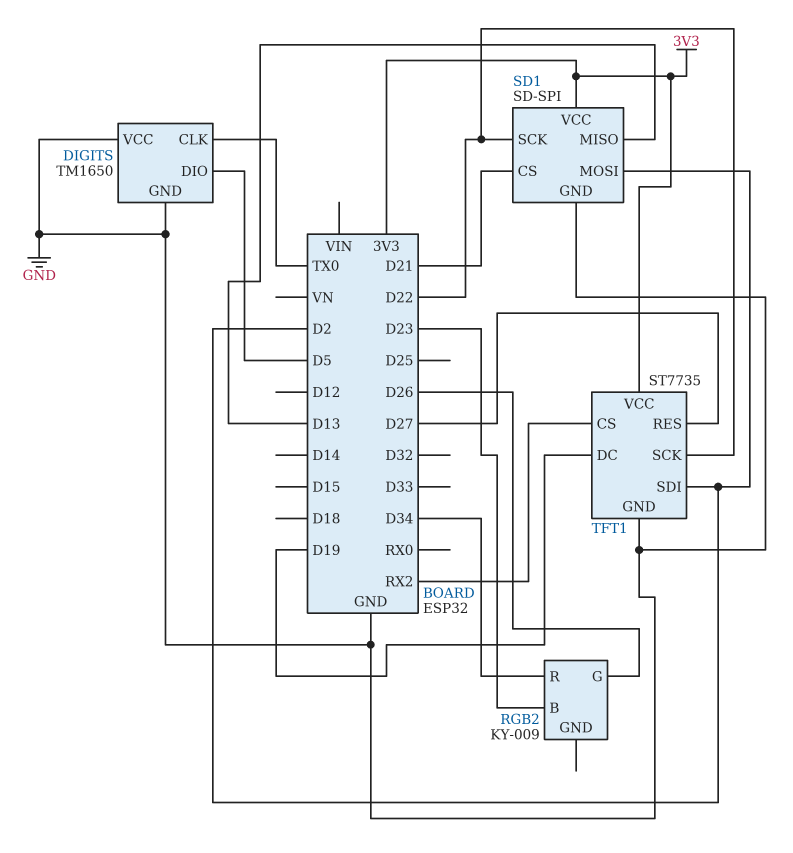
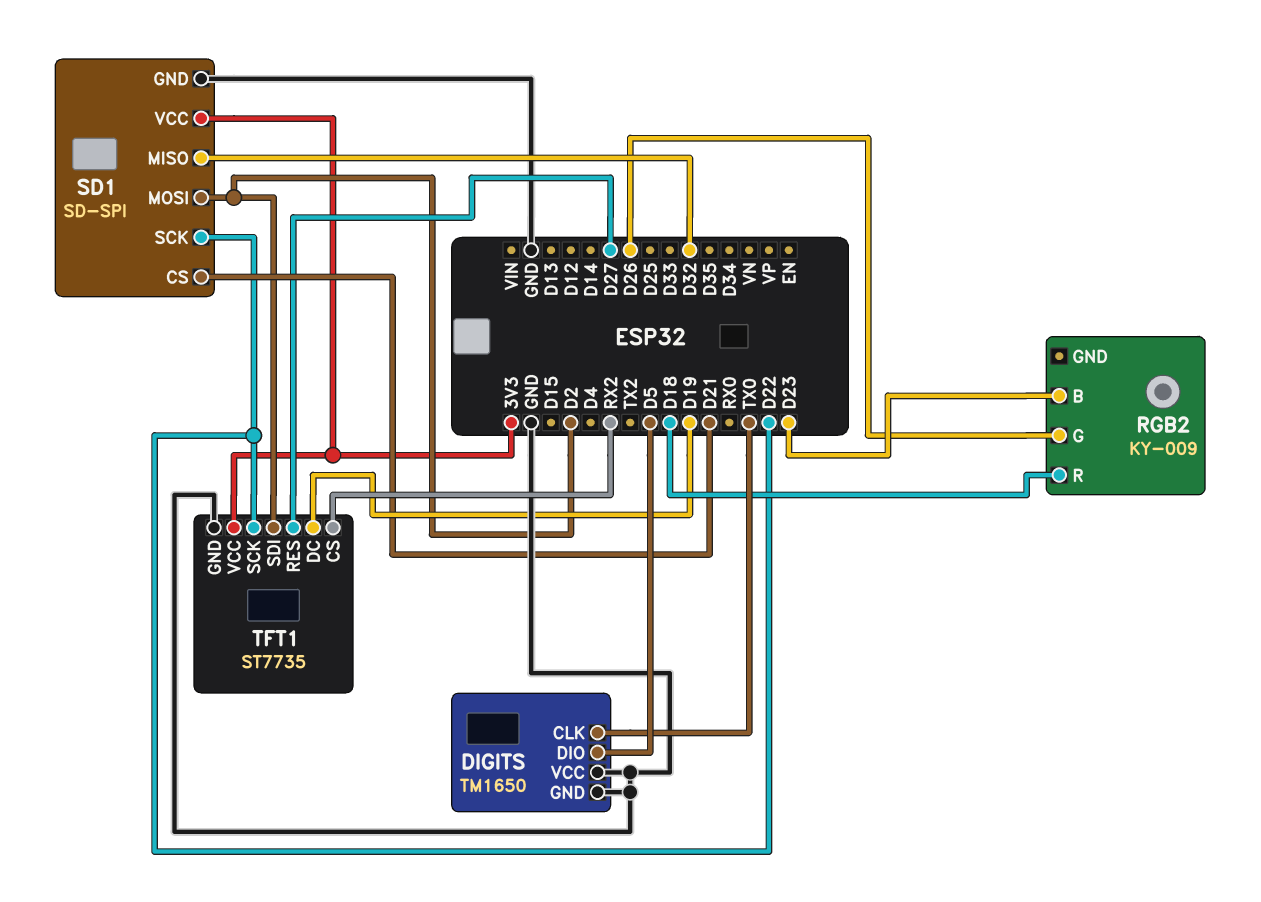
RGB2 pin R: D34 -> D18
SD1 pin MISO: D13 -> D32

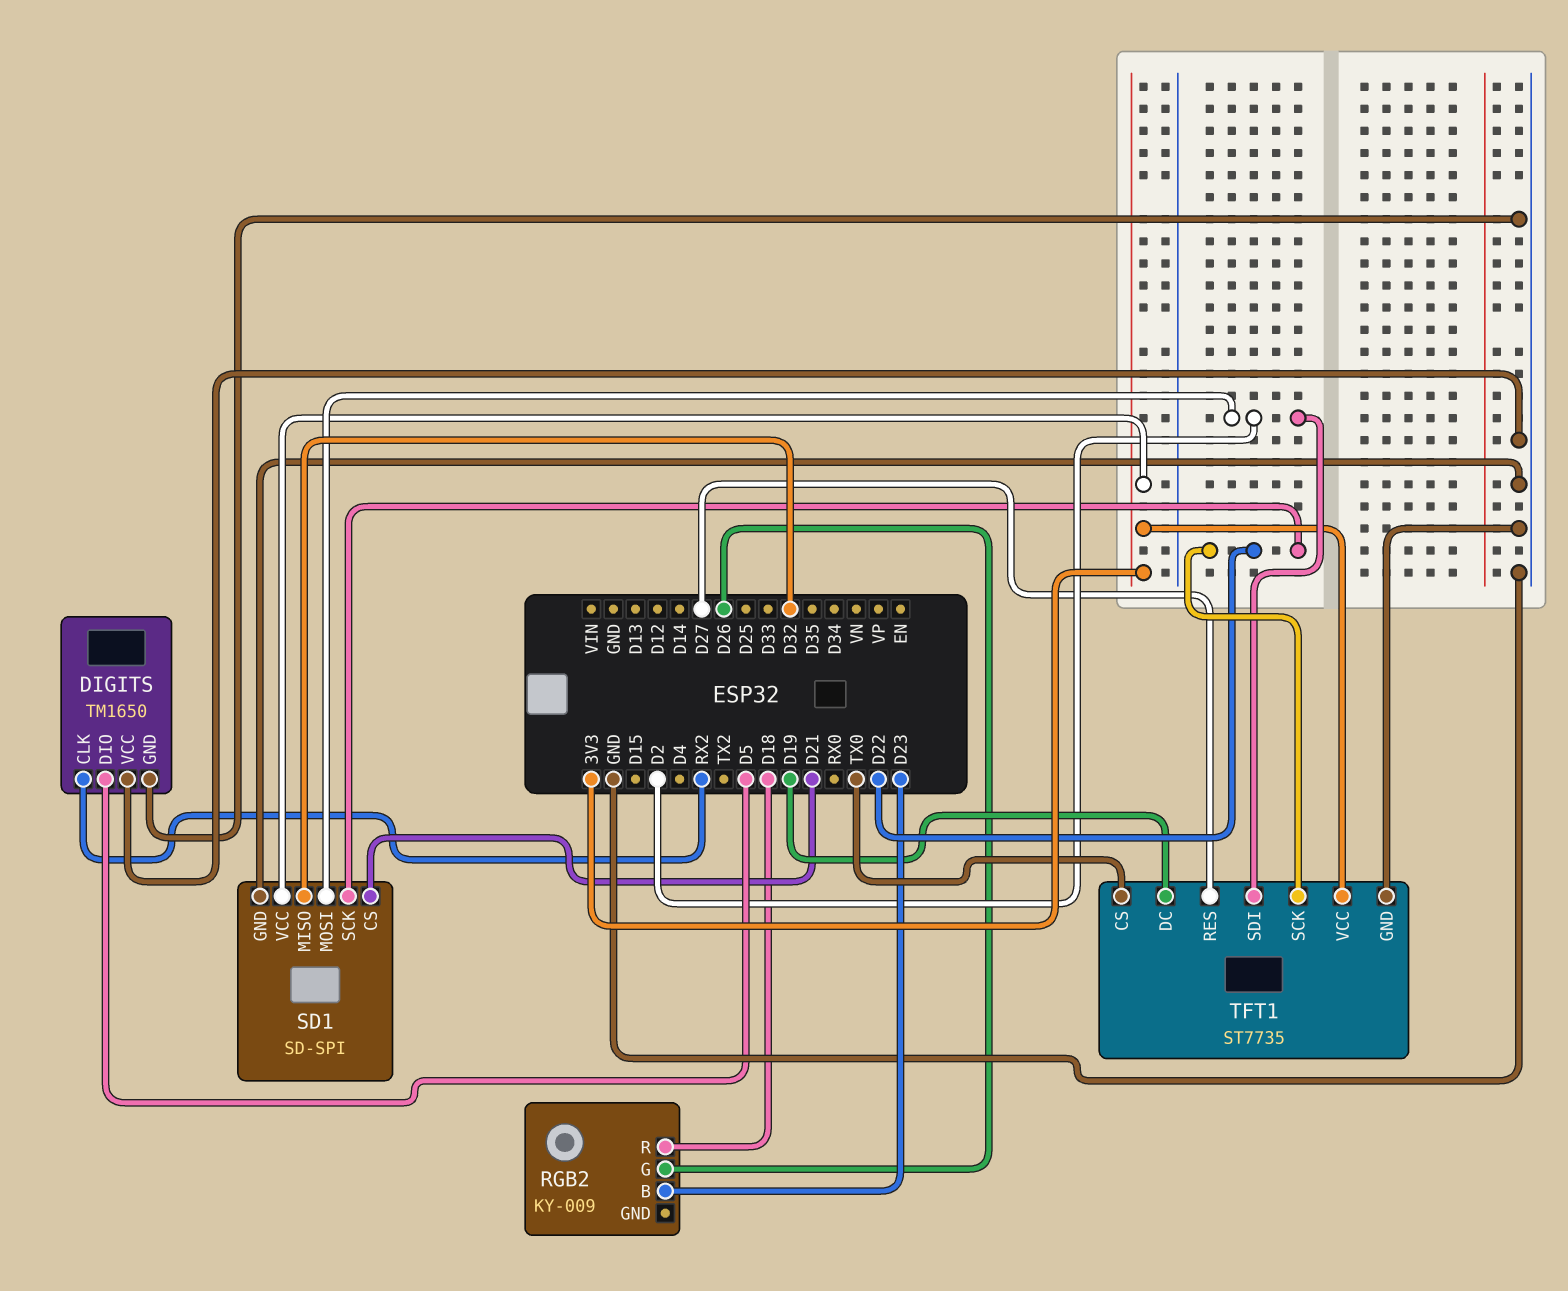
DIGITS pin CLK: TX0 -> RX2
TFT1 pin CS: RX2 -> TX0

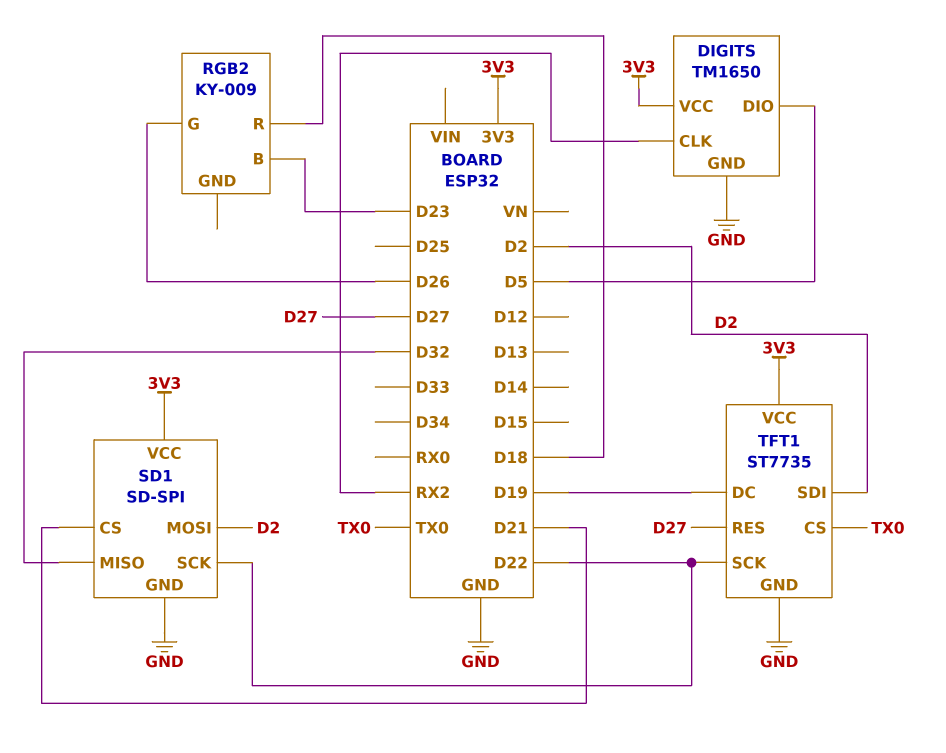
DIGITS pin VCC: GND -> 3V3

